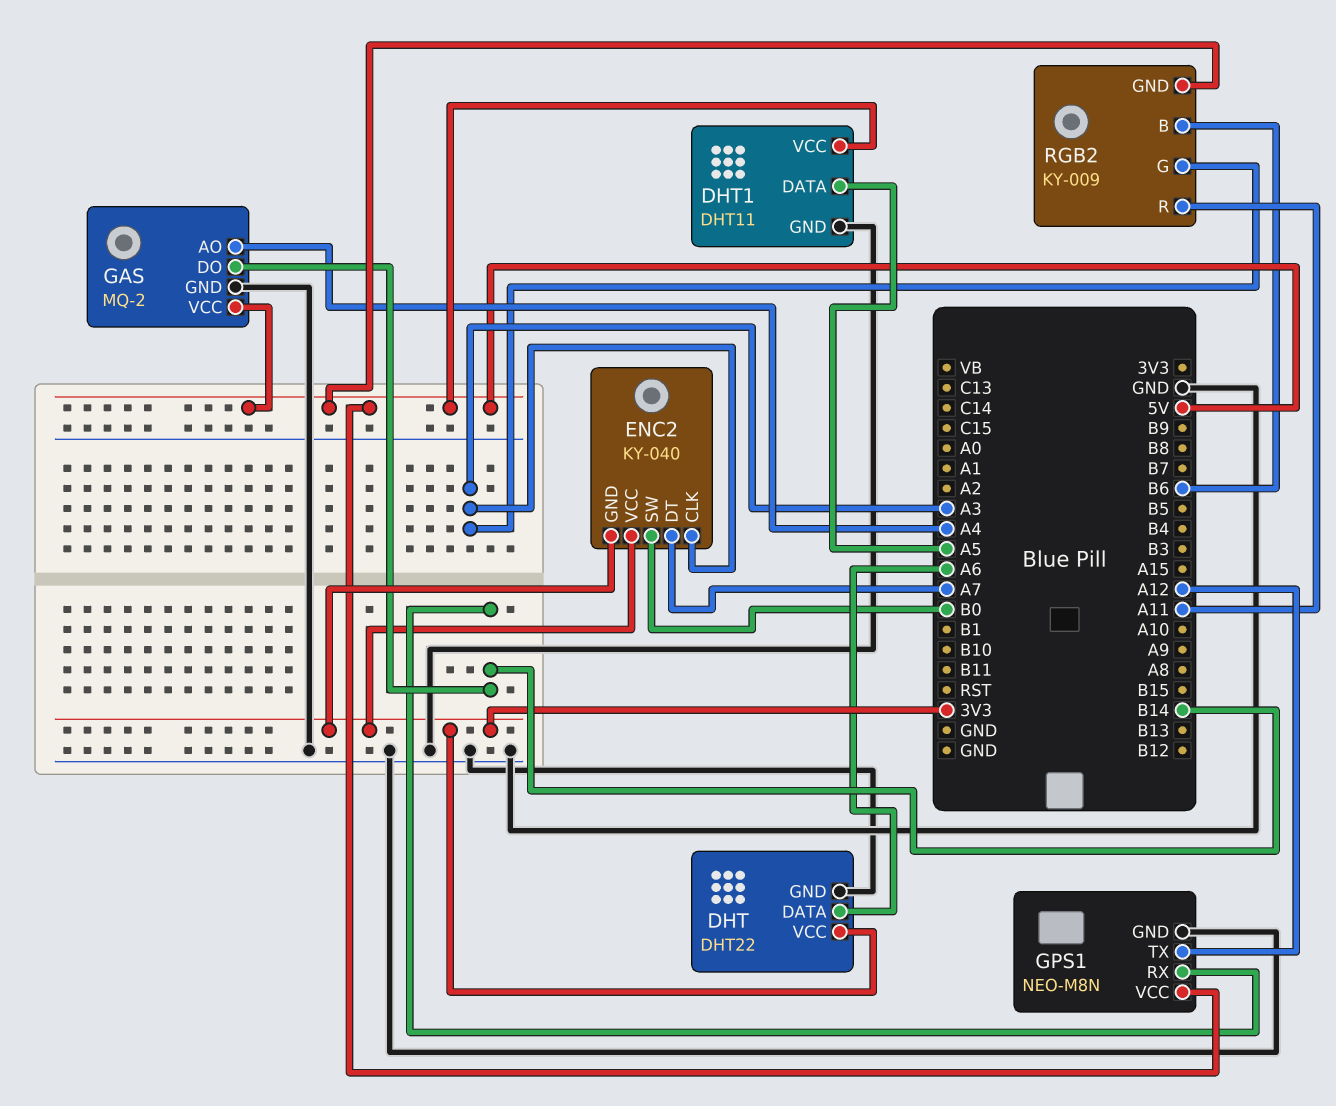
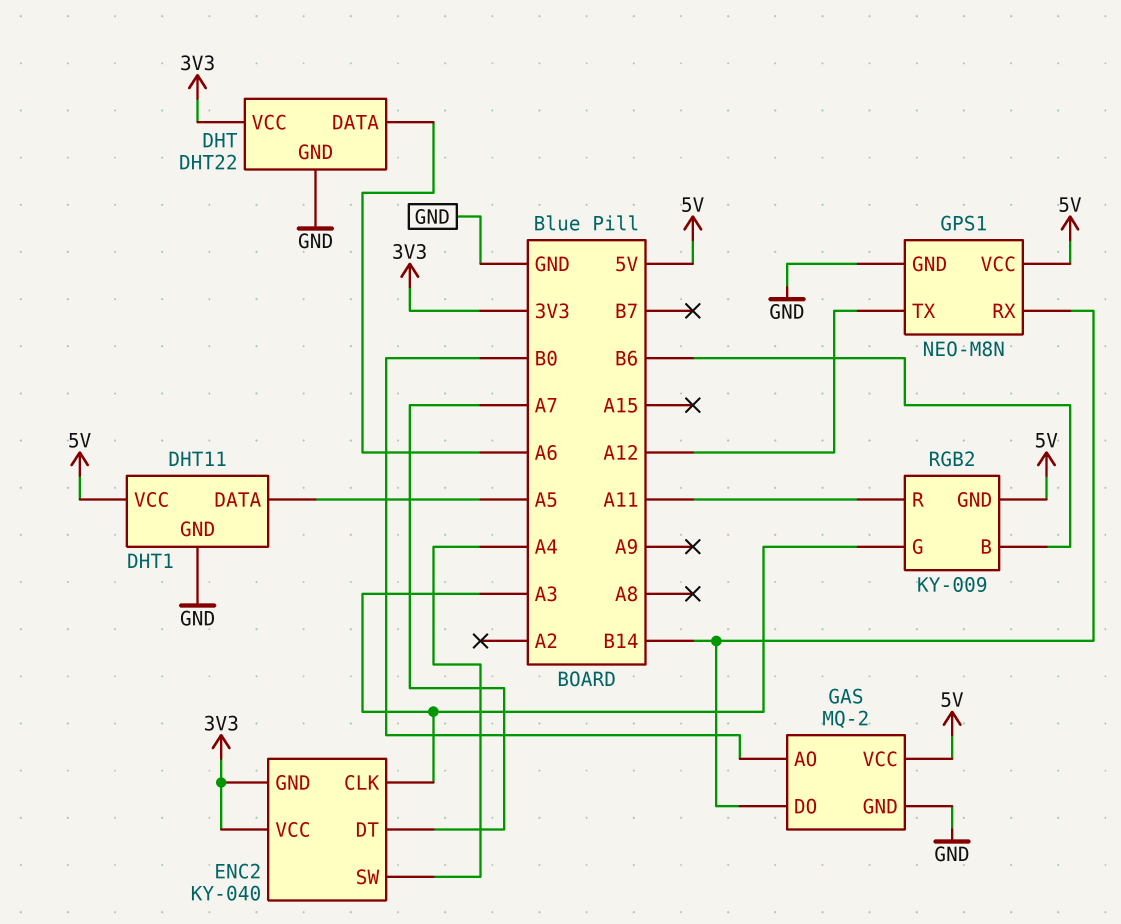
ENC2 pin SW: B0 -> A4
GAS pin AO: A4 -> B0

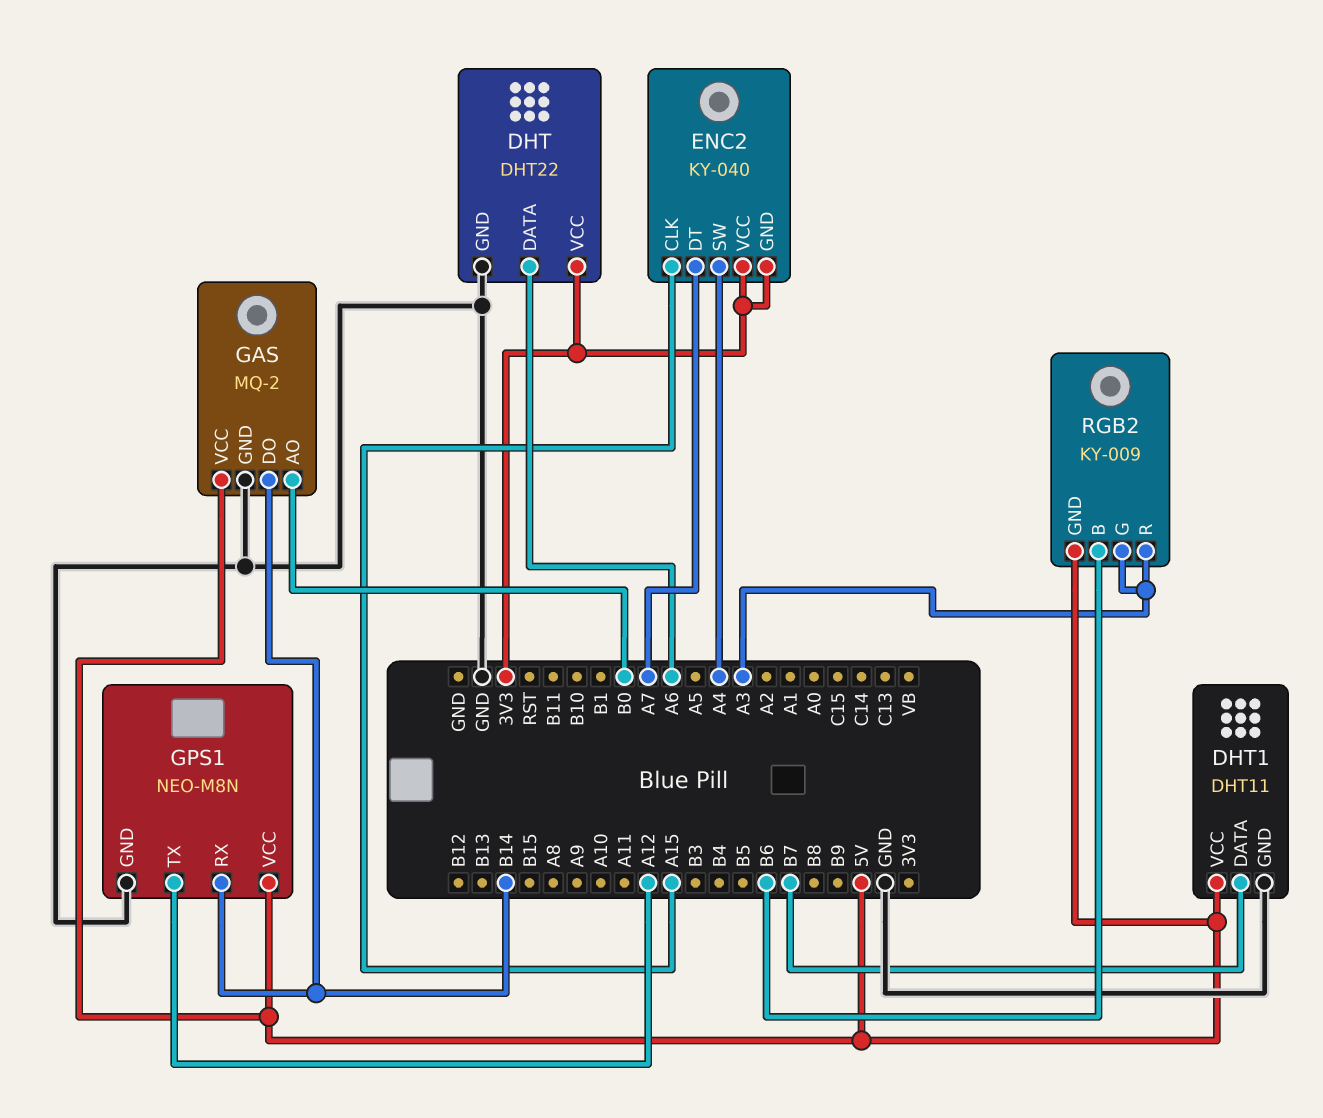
DHT1 pin DATA: A5 -> B7
ENC2 pin CLK: A3 -> A15
RGB2 pin R: A11 -> A3

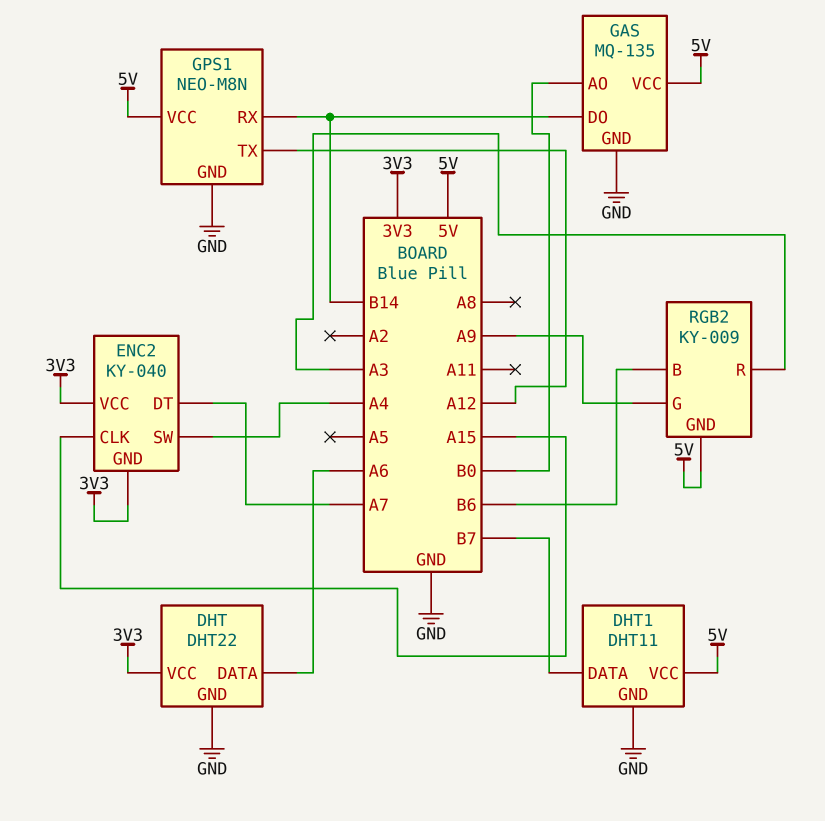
GAS: MQ-2 -> MQ-135
RGB2 pin G: A3 -> A9

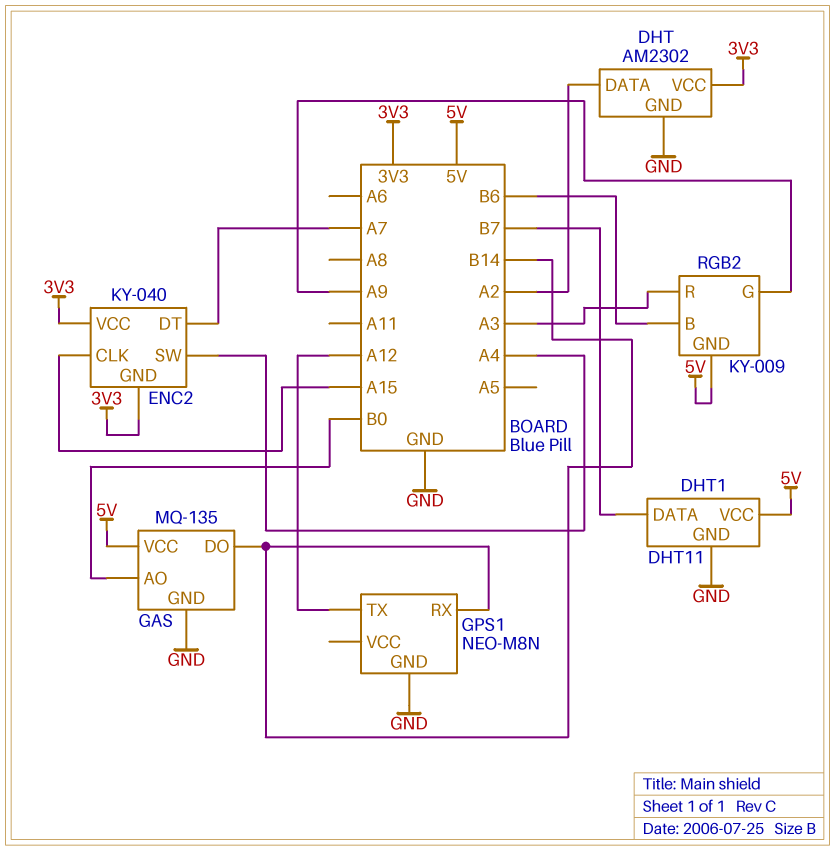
DHT: DHT22 -> AM2302
DHT pin DATA: A6 -> A2
GPS1 pin VCC: 5V -> none

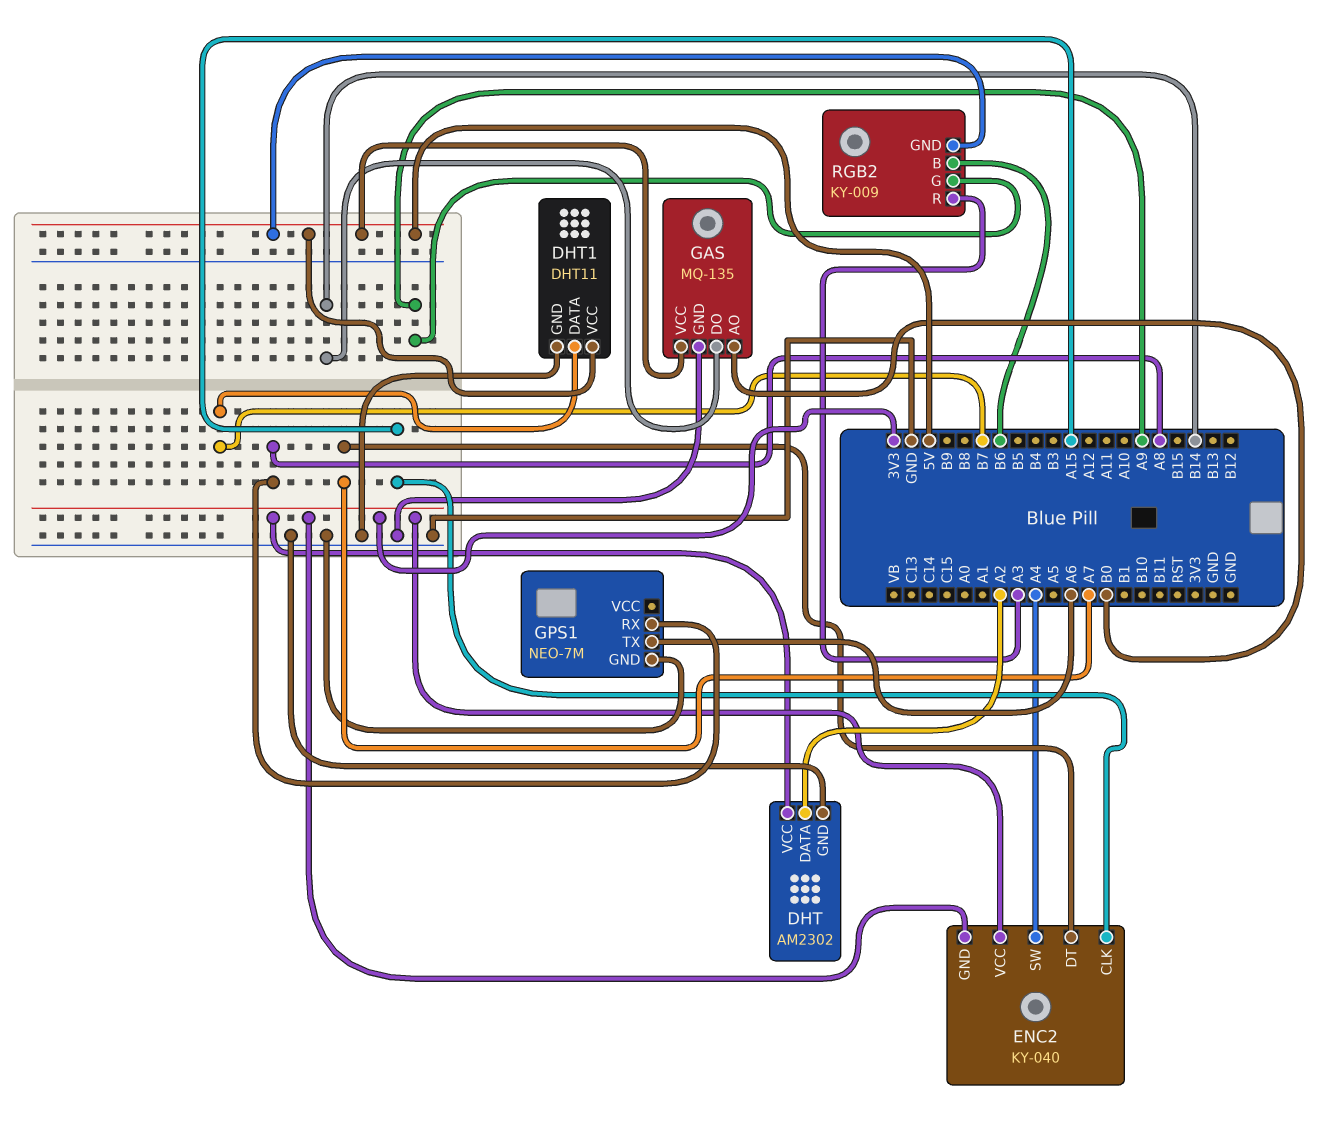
GPS1: NEO-M8N -> NEO-7M
GPS1 pin RX: B14 -> A8
GPS1 pin TX: A12 -> A6

